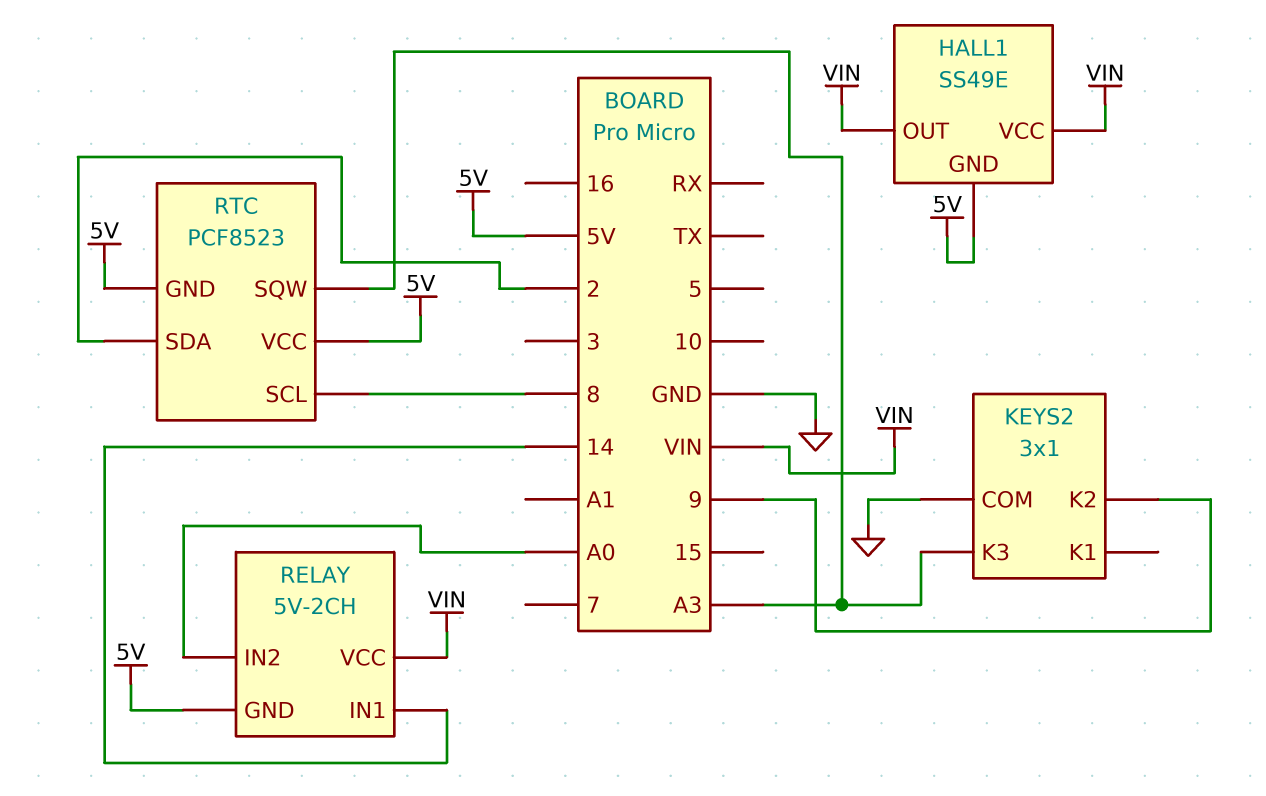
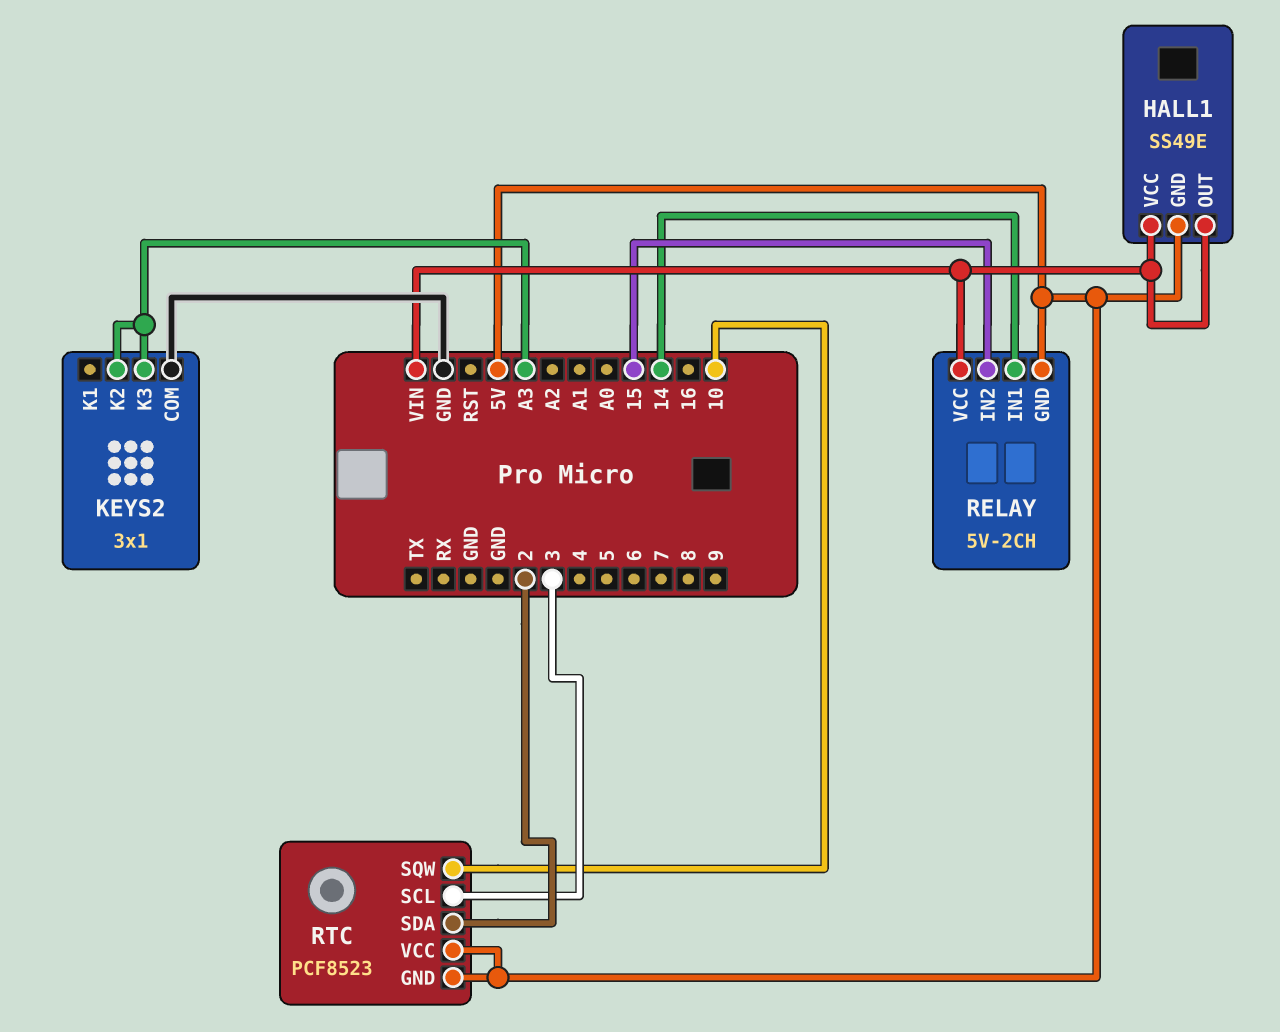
KEYS2 pin K2: 9 -> A3
RELAY pin IN2: A0 -> 15
RTC pin SCL: 8 -> 3
RTC pin SQW: A3 -> 10

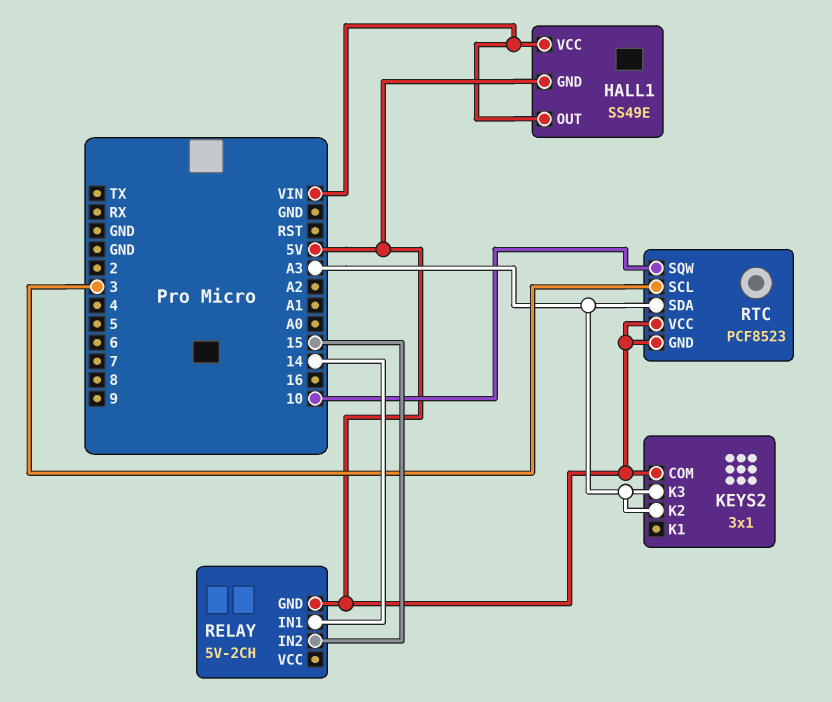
KEYS2 pin COM: GND -> 5V
RELAY pin VCC: VIN -> none
RTC pin SDA: 2 -> A3

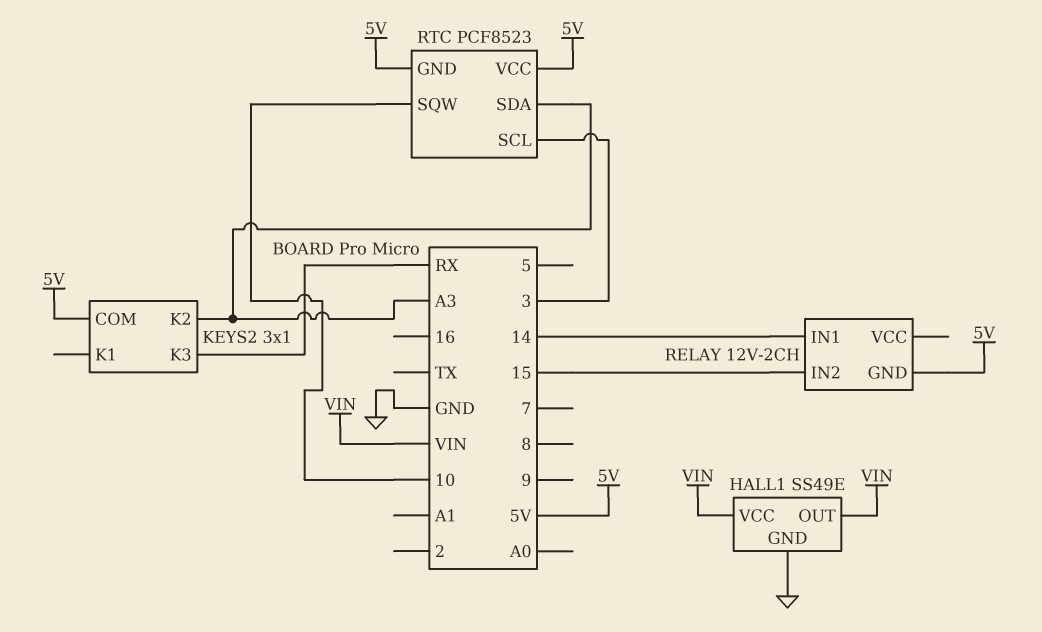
HALL1 pin GND: 5V -> GND
KEYS2 pin K3: A3 -> RX
RELAY: 5V-2CH -> 12V-2CH

